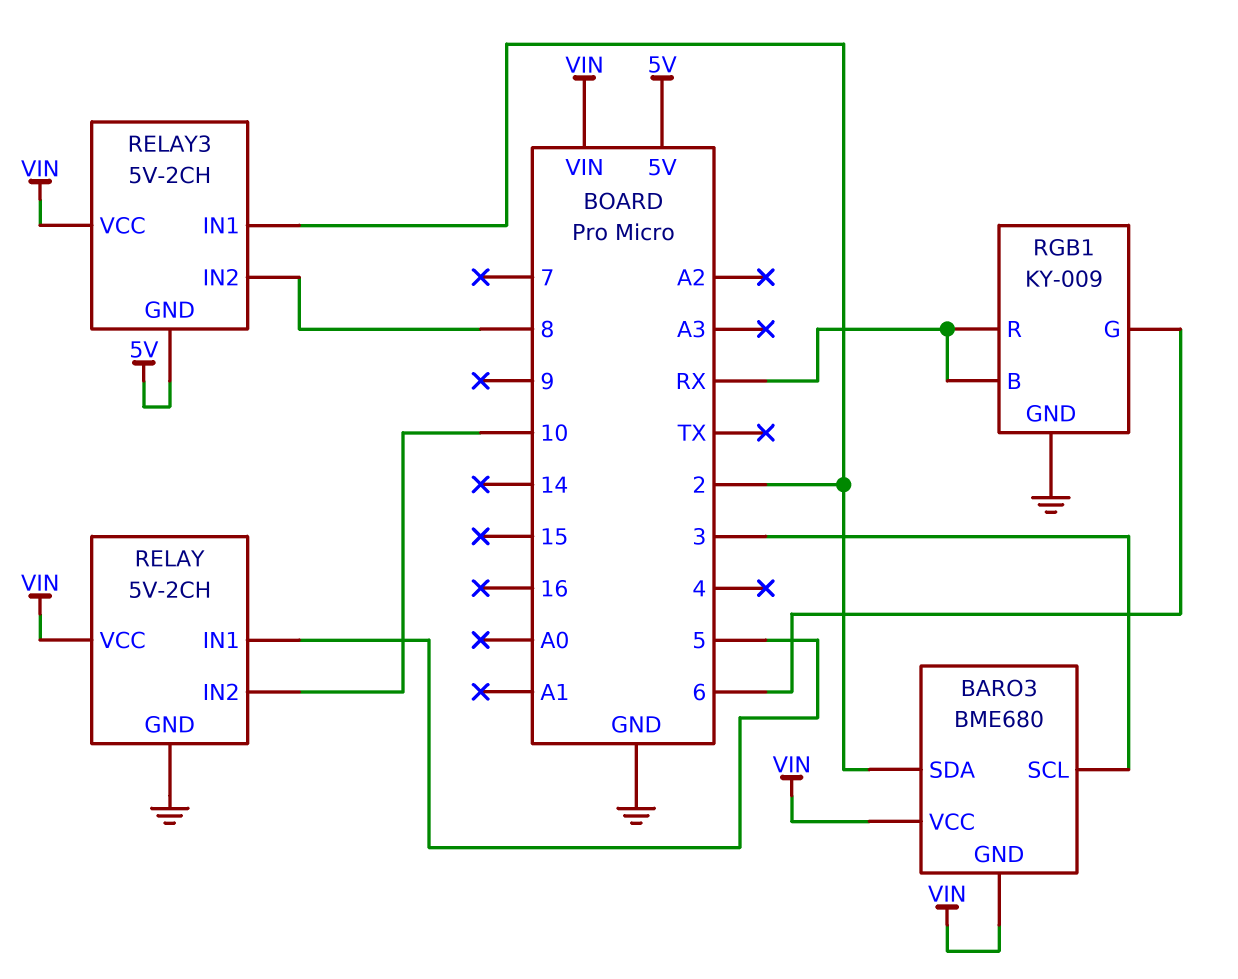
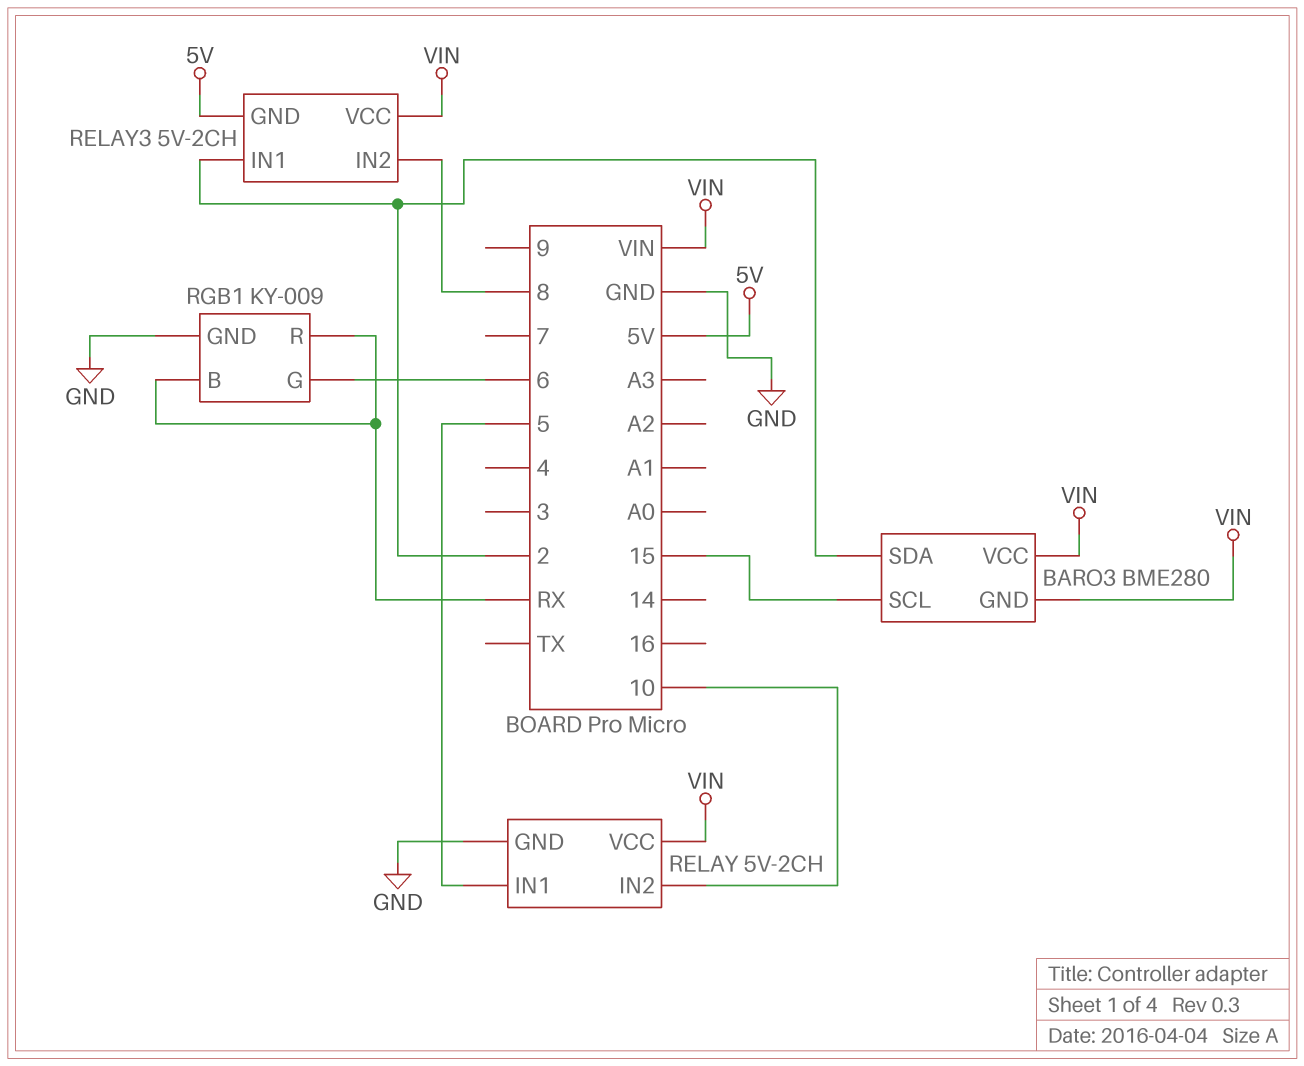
BARO3: BME680 -> BME280
BARO3 pin SCL: 3 -> 15

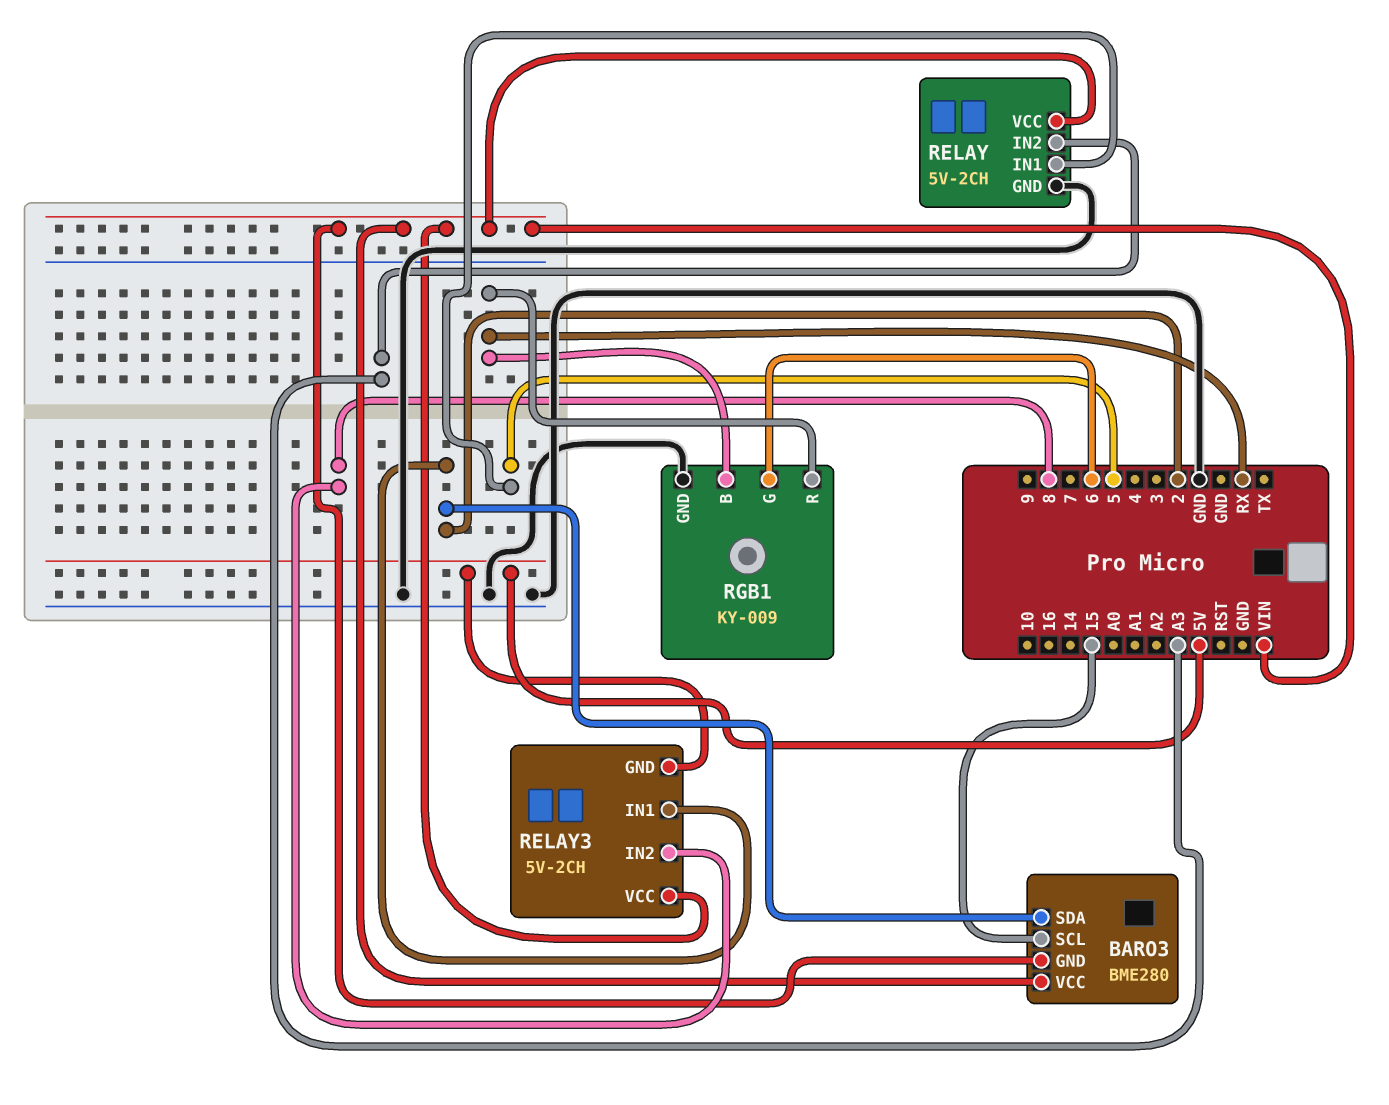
RELAY pin IN2: 10 -> A3

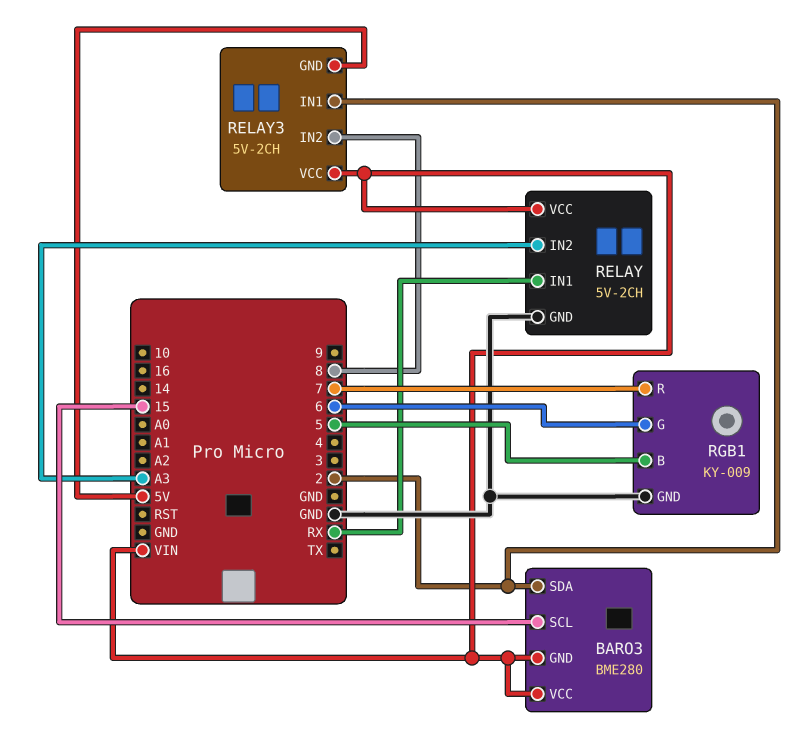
RELAY pin IN1: 5 -> RX
RGB1 pin B: RX -> 5
RGB1 pin R: RX -> 7

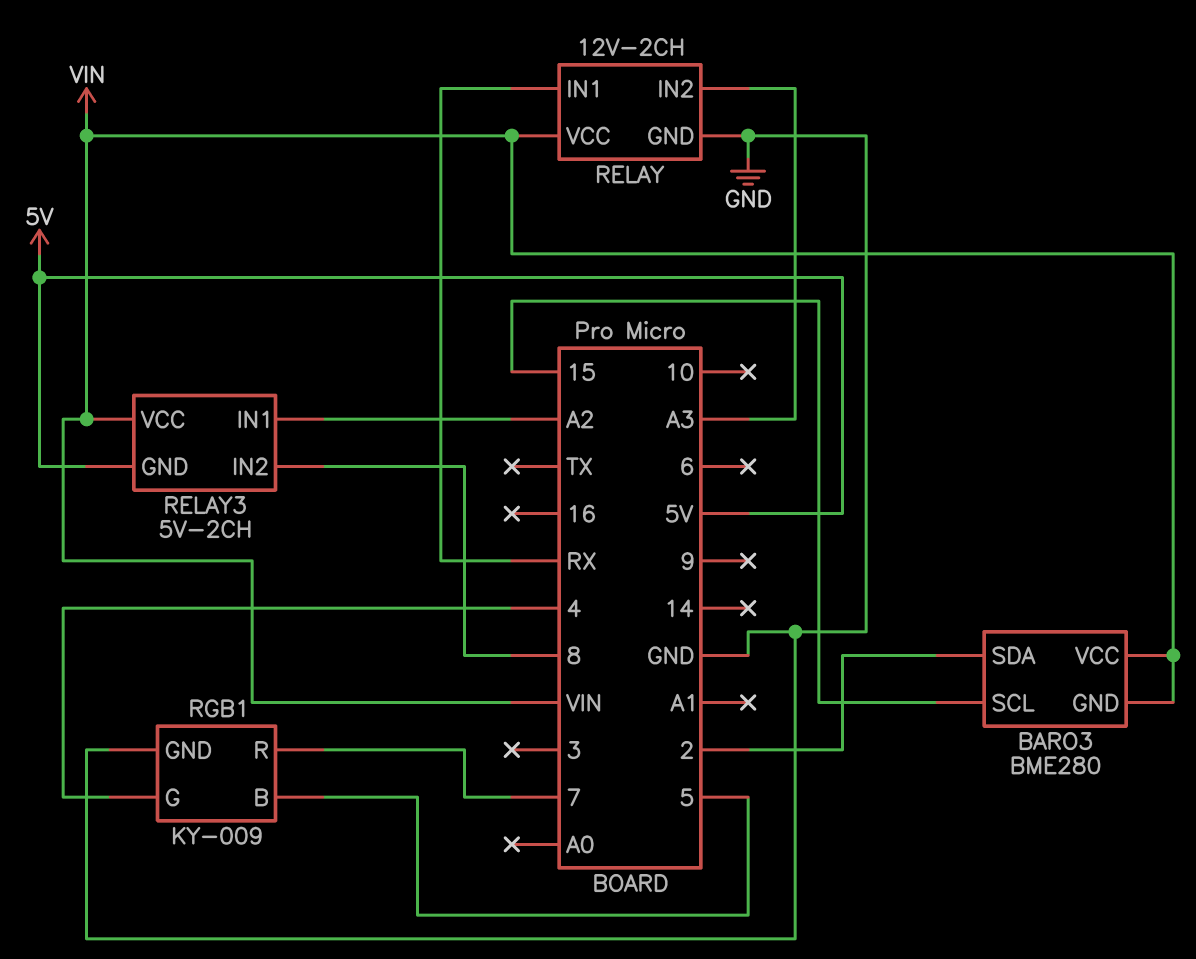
RELAY: 5V-2CH -> 12V-2CH
RELAY3 pin IN1: 2 -> A2
RGB1 pin G: 6 -> 4

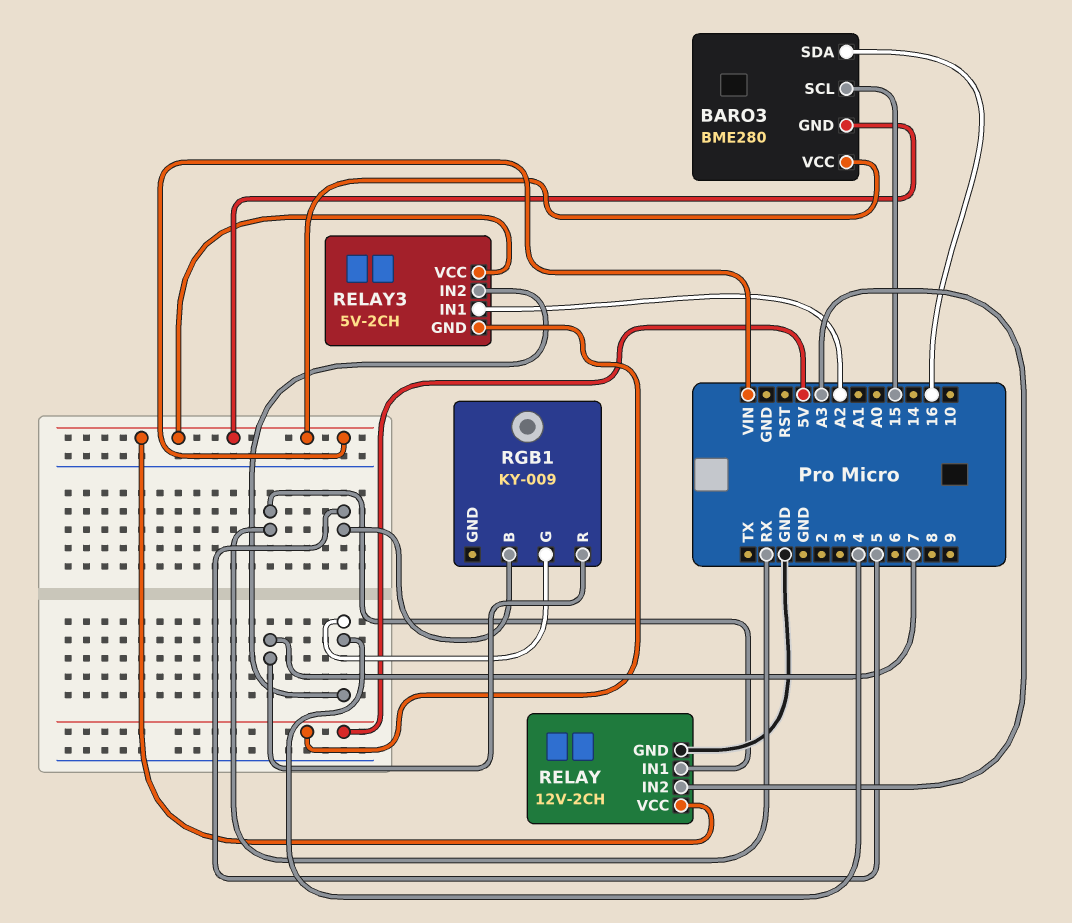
BARO3 pin SDA: 2 -> 16
RELAY3 pin IN2: 8 -> 4
RGB1 pin GND: GND -> none

